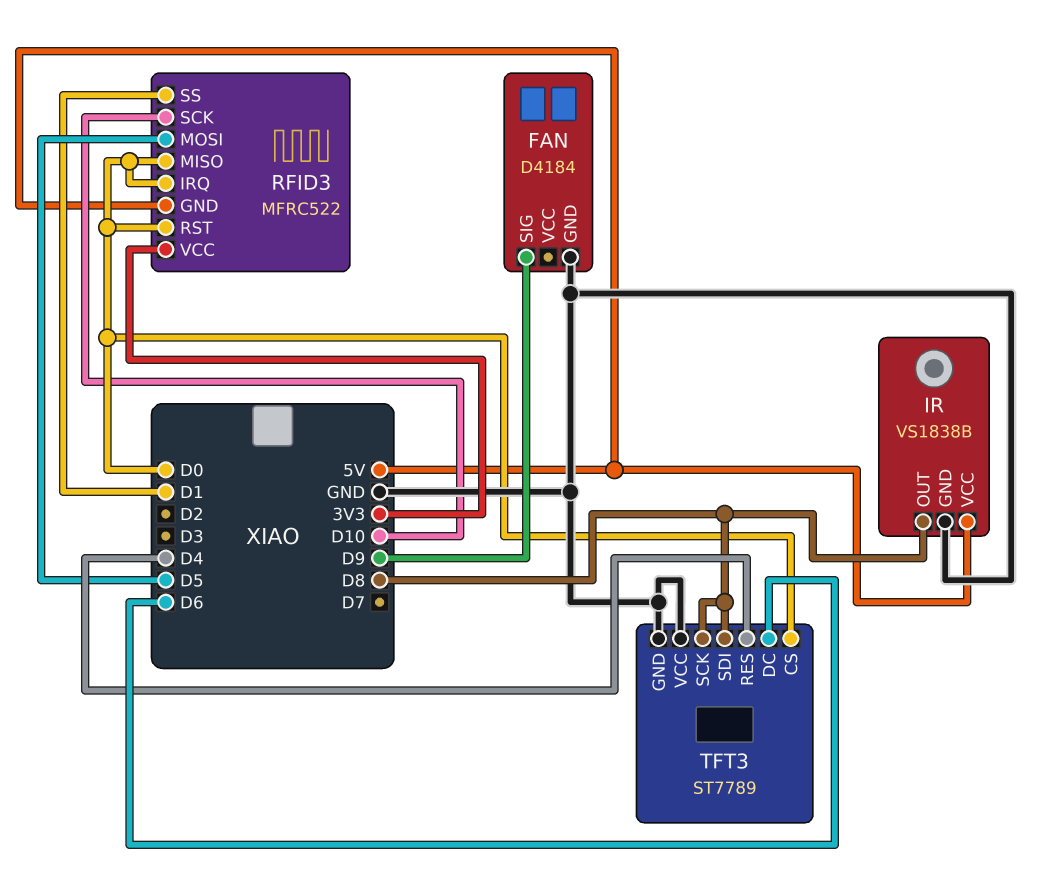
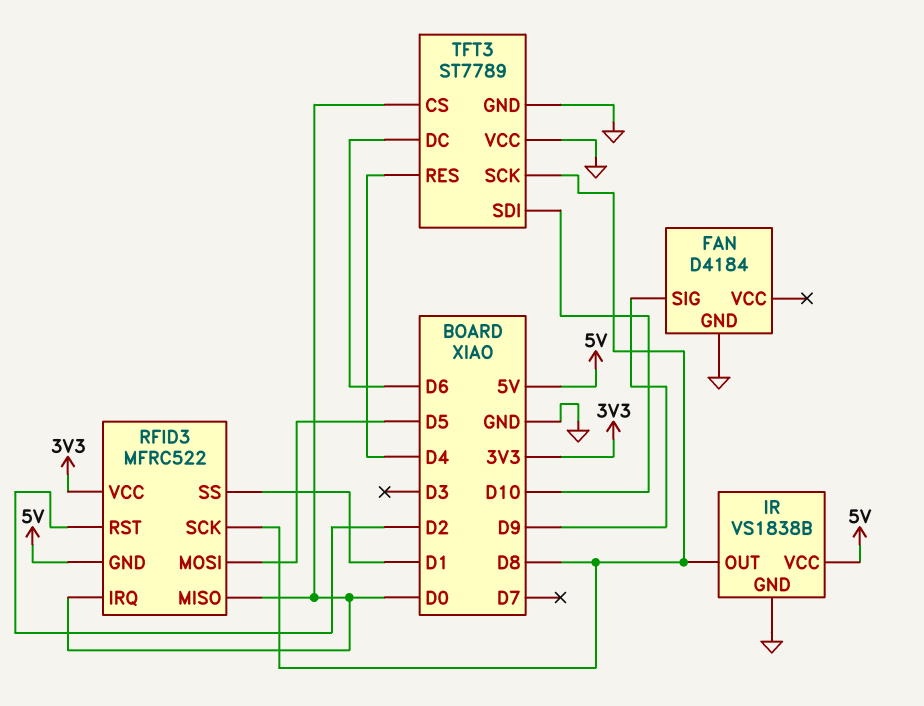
RFID3 pin RST: D0 -> D2
RFID3 pin SCK: D10 -> D8
TFT3 pin SDI: D8 -> D10

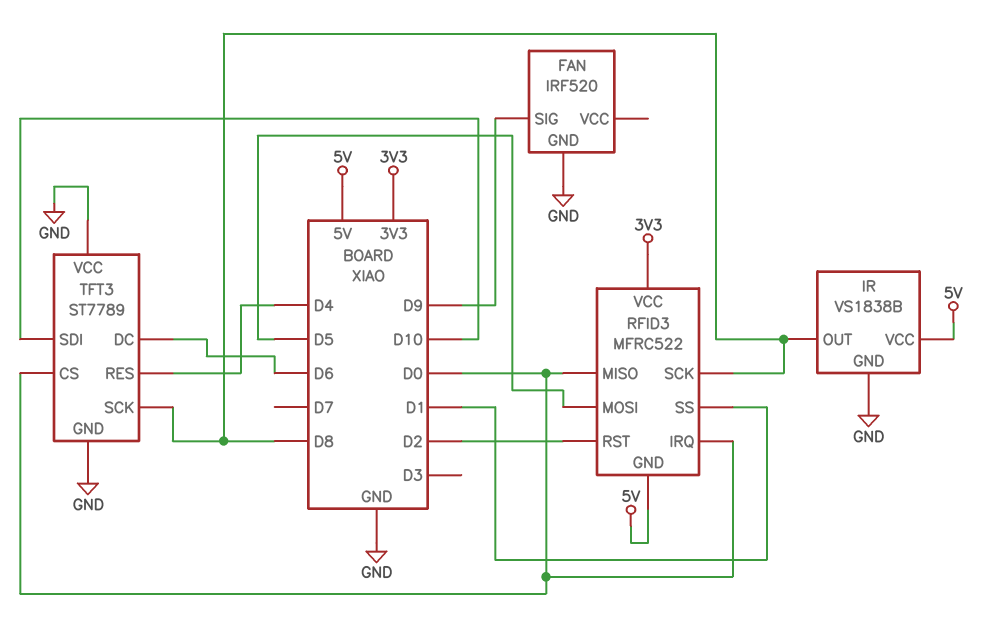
FAN: D4184 -> IRF520

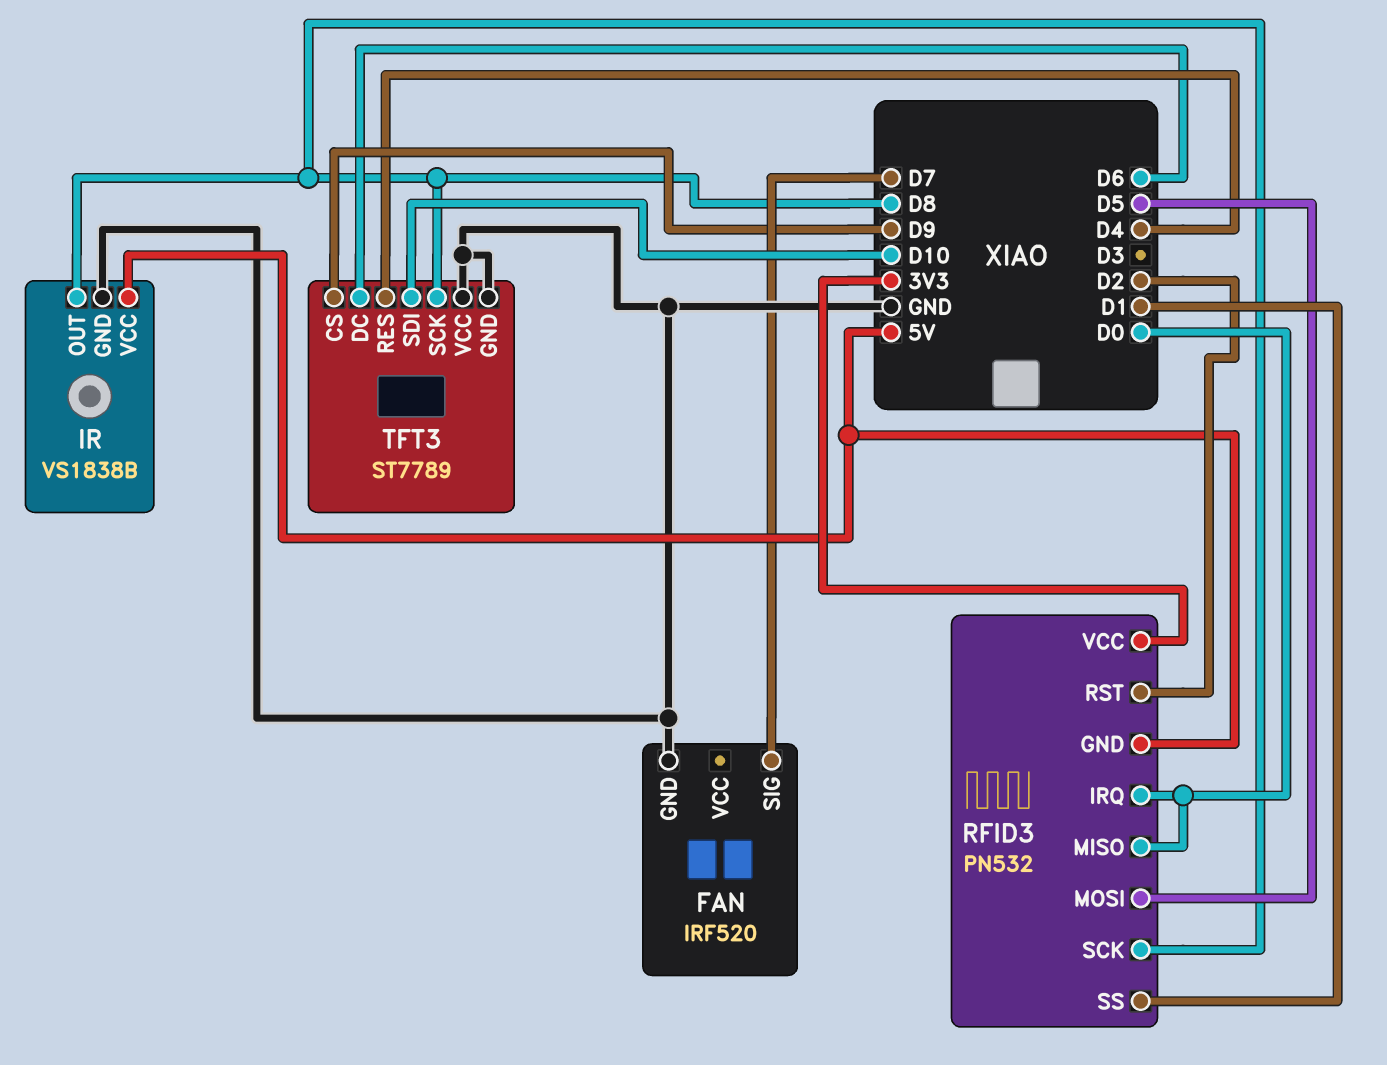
FAN pin SIG: D9 -> D7
RFID3: MFRC522 -> PN532
TFT3 pin CS: D0 -> D9

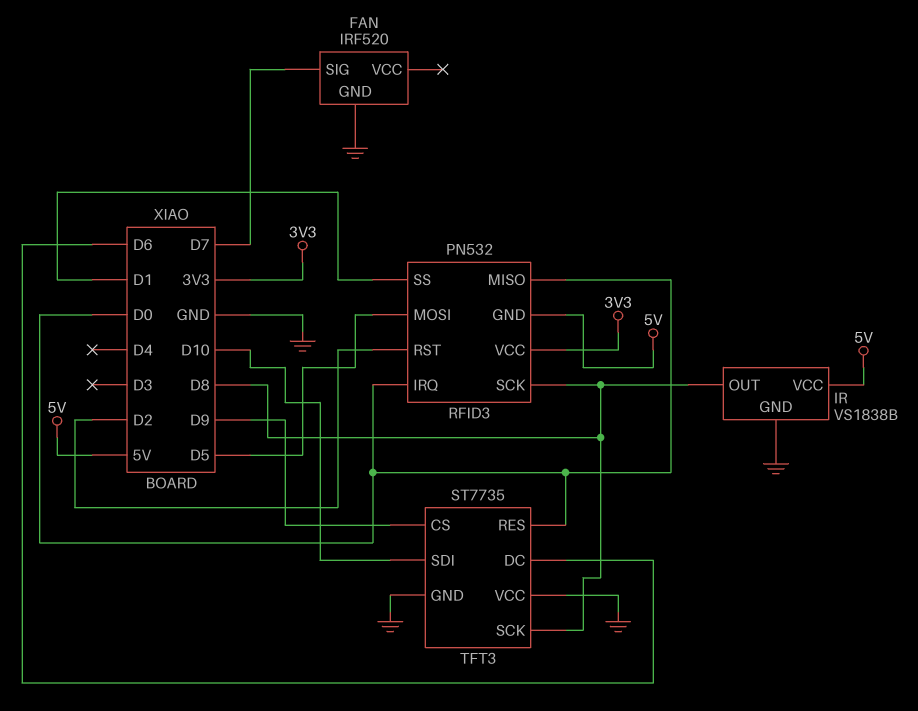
TFT3: ST7789 -> ST7735
TFT3 pin RES: D4 -> D0

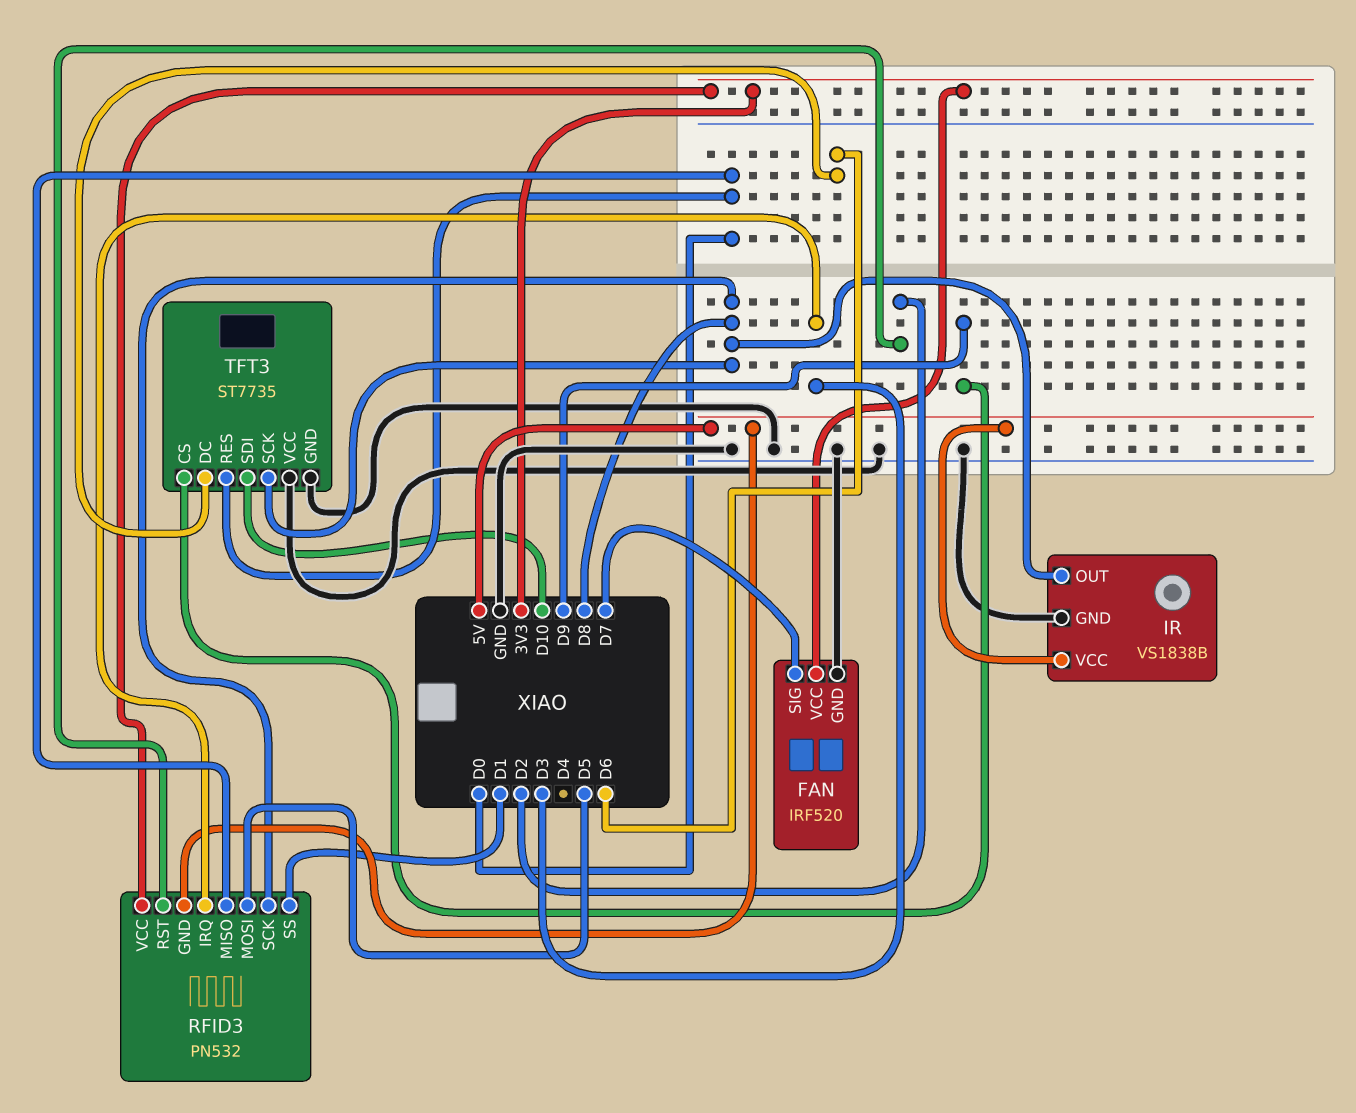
FAN pin VCC: none -> 3V3
RFID3 pin IRQ: D0 -> D3

